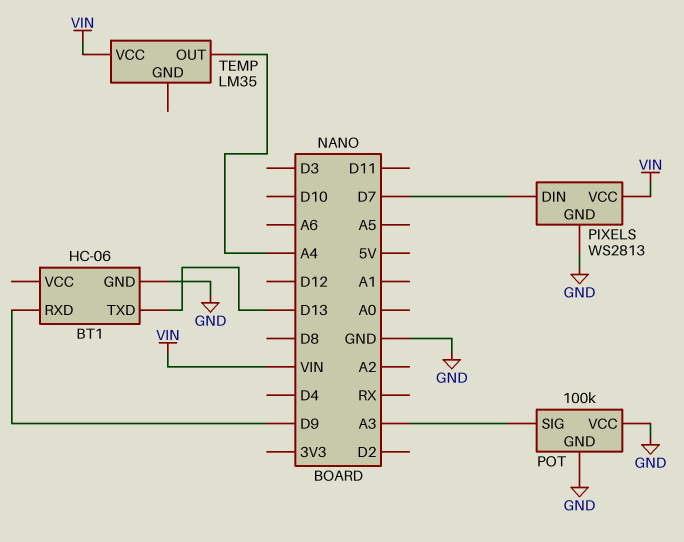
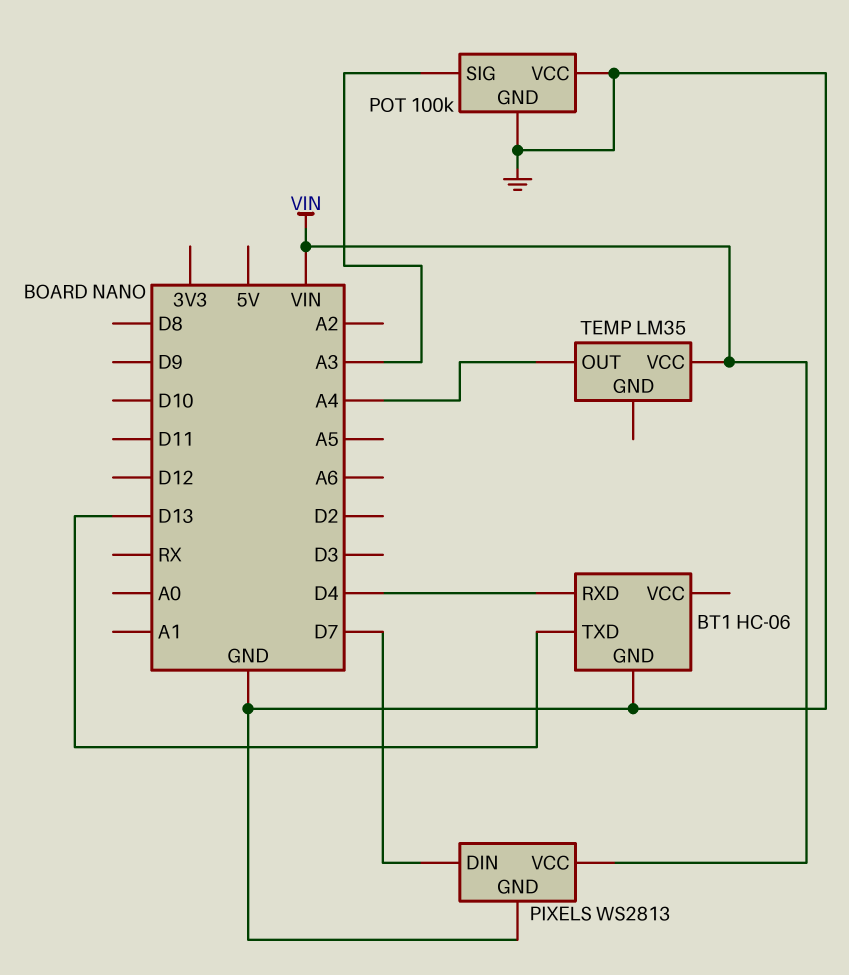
BT1 pin RXD: D9 -> D4

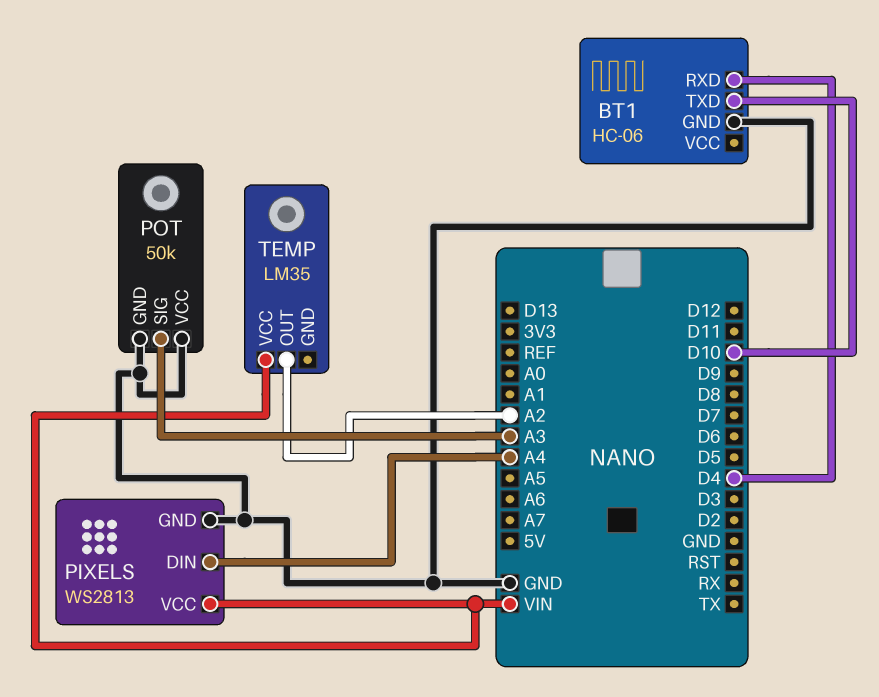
BT1 pin TXD: D13 -> D10
PIXELS pin DIN: D7 -> A4
POT: 100k -> 50k
TEMP pin OUT: A4 -> A2

